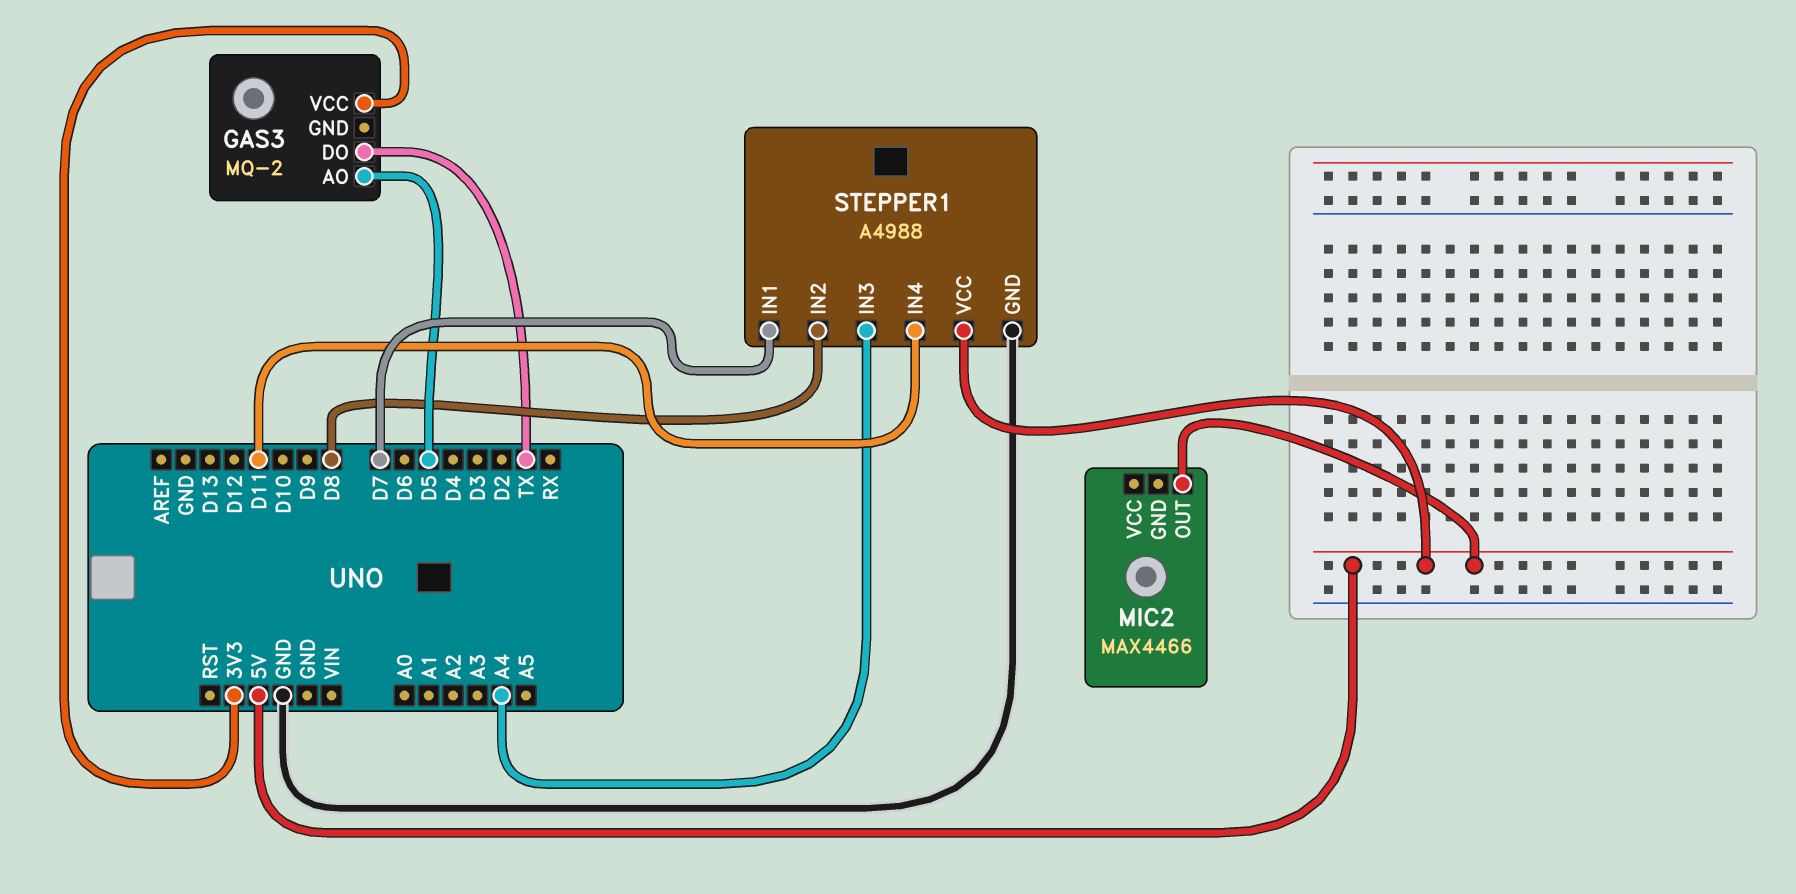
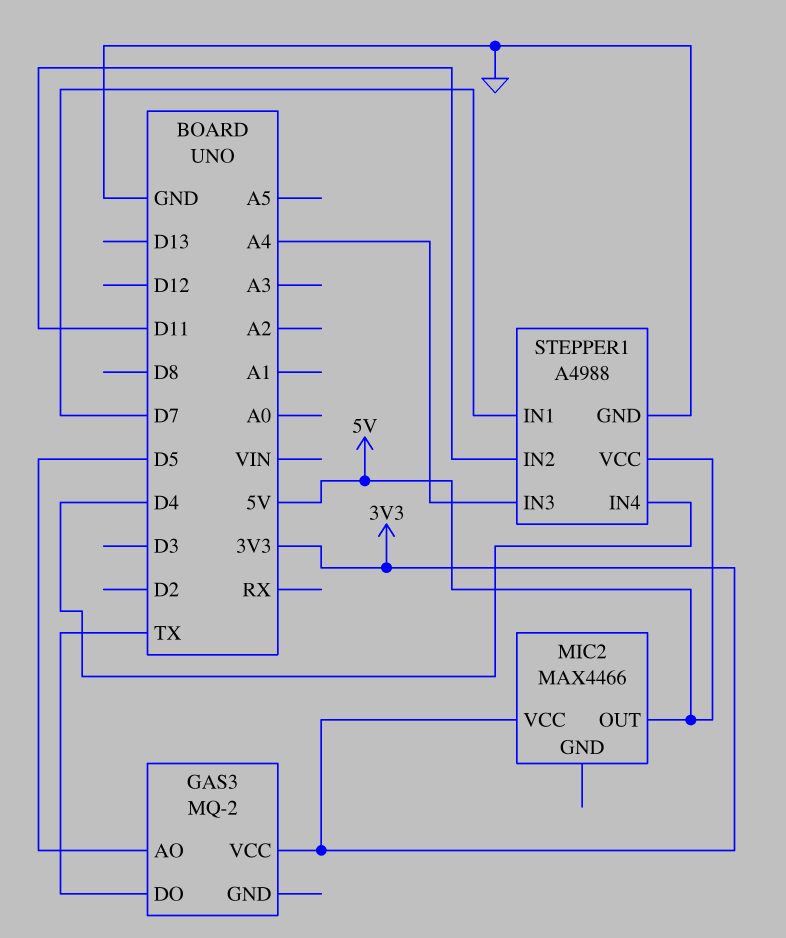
MIC2 pin VCC: none -> 3V3
STEPPER1 pin IN2: D8 -> D11
STEPPER1 pin IN4: D11 -> D4

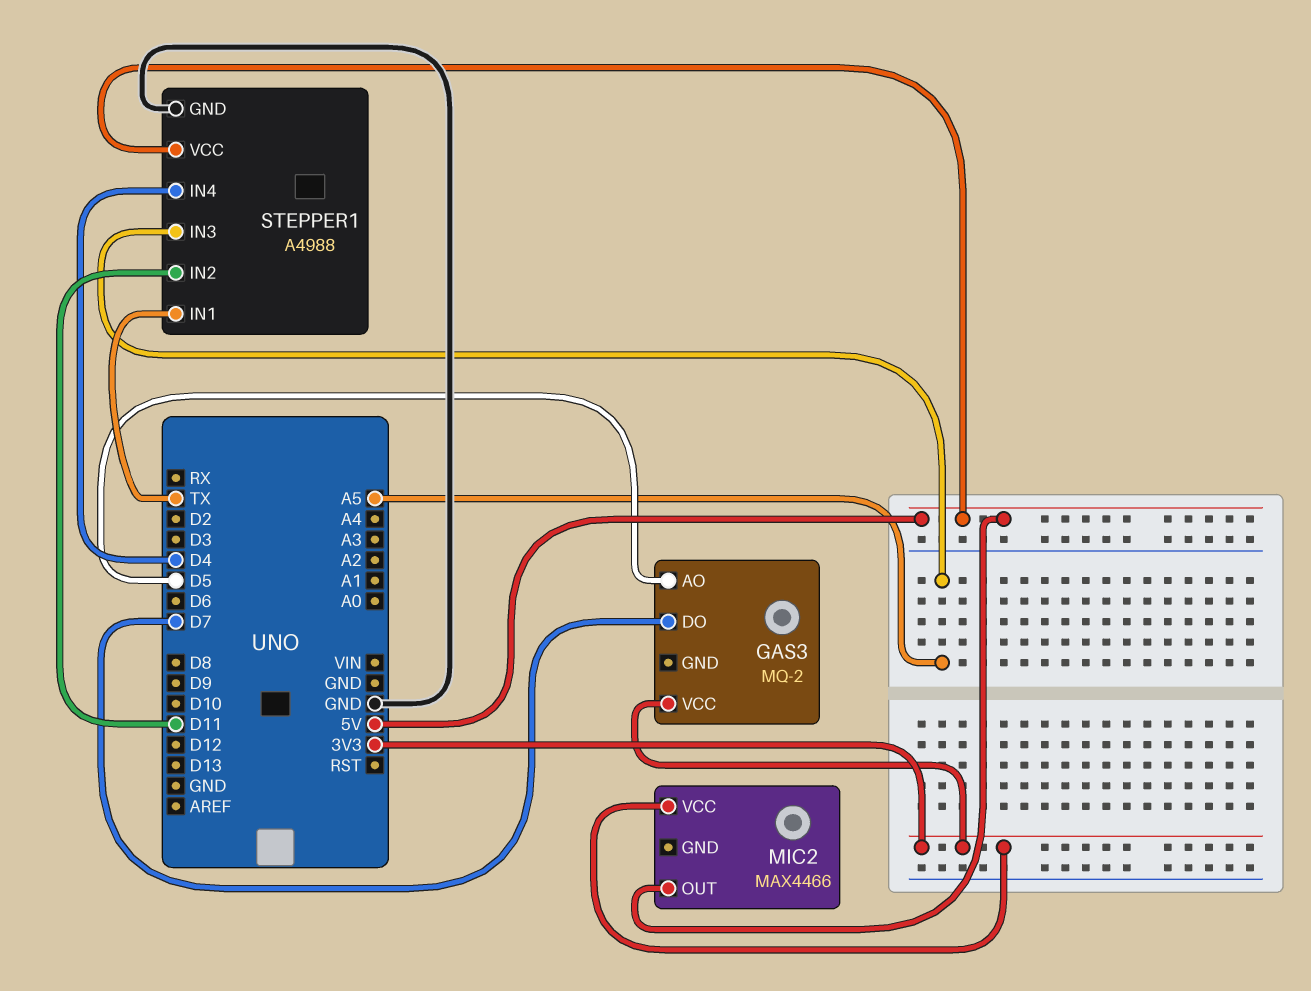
GAS3 pin DO: TX -> D7
STEPPER1 pin IN1: D7 -> TX
STEPPER1 pin IN3: A4 -> A5

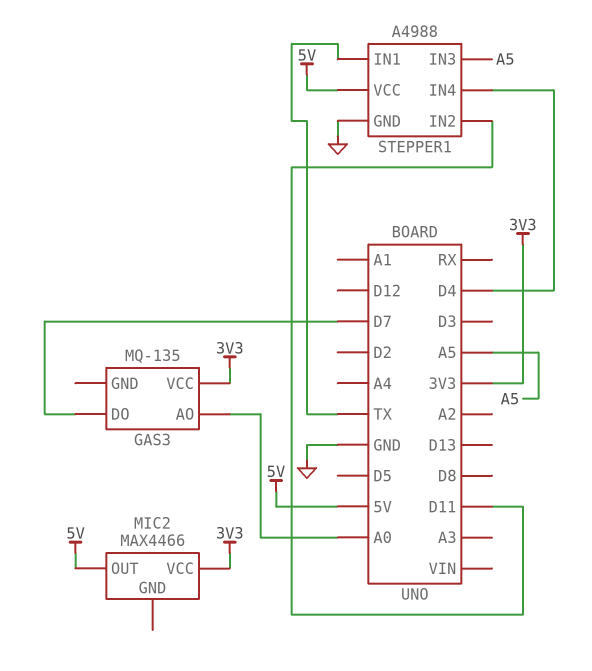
GAS3: MQ-2 -> MQ-135
GAS3 pin AO: D5 -> A0

